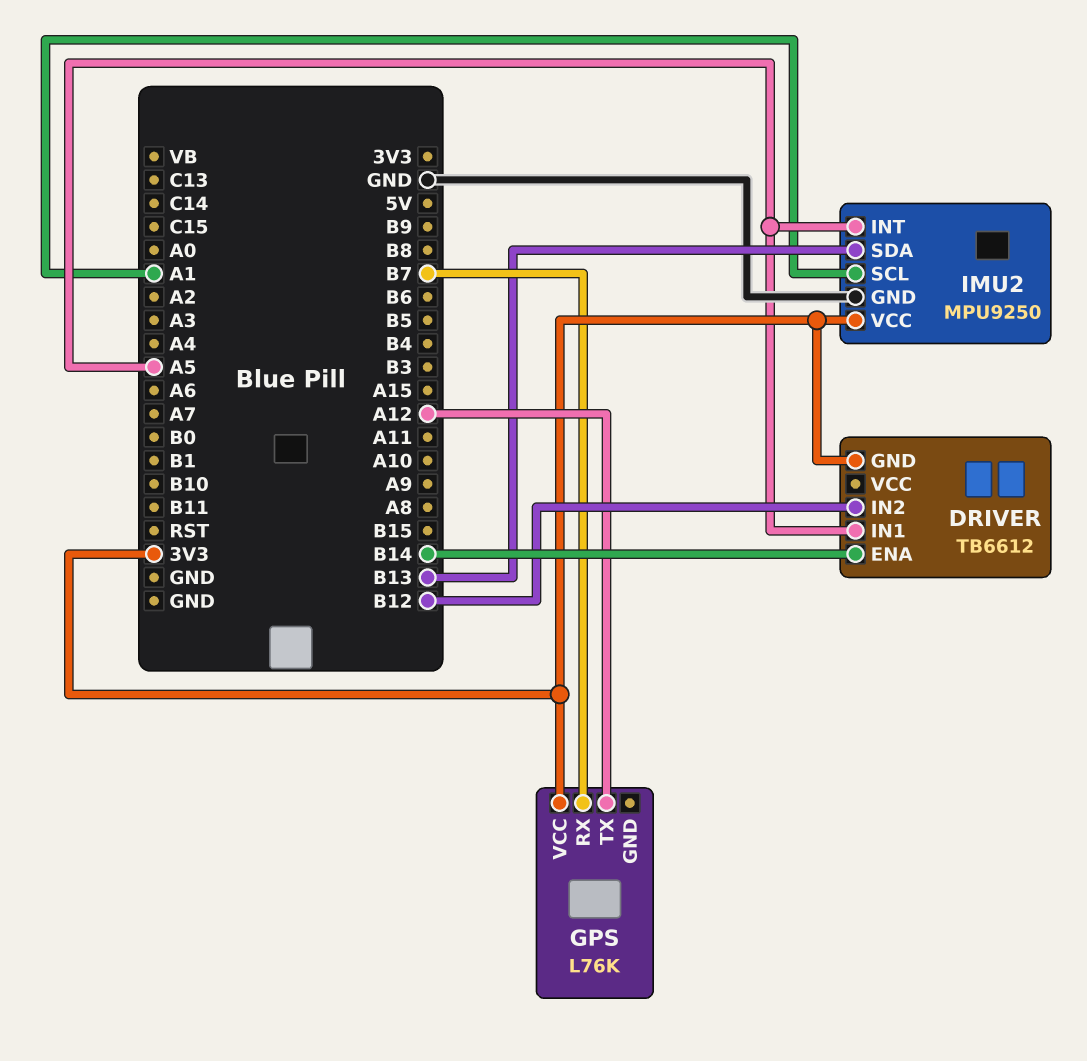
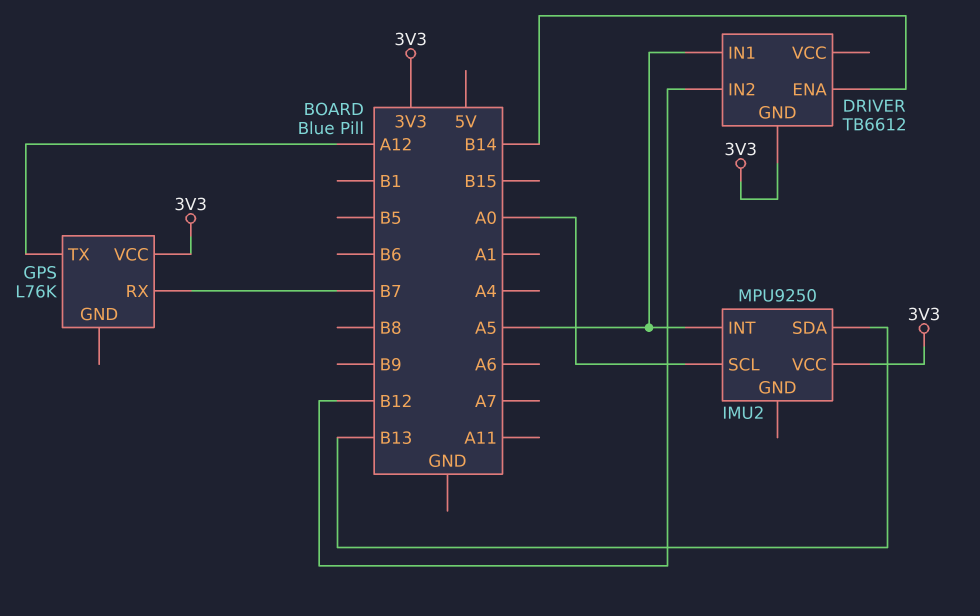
IMU2 pin GND: GND -> none
IMU2 pin SCL: A1 -> A0

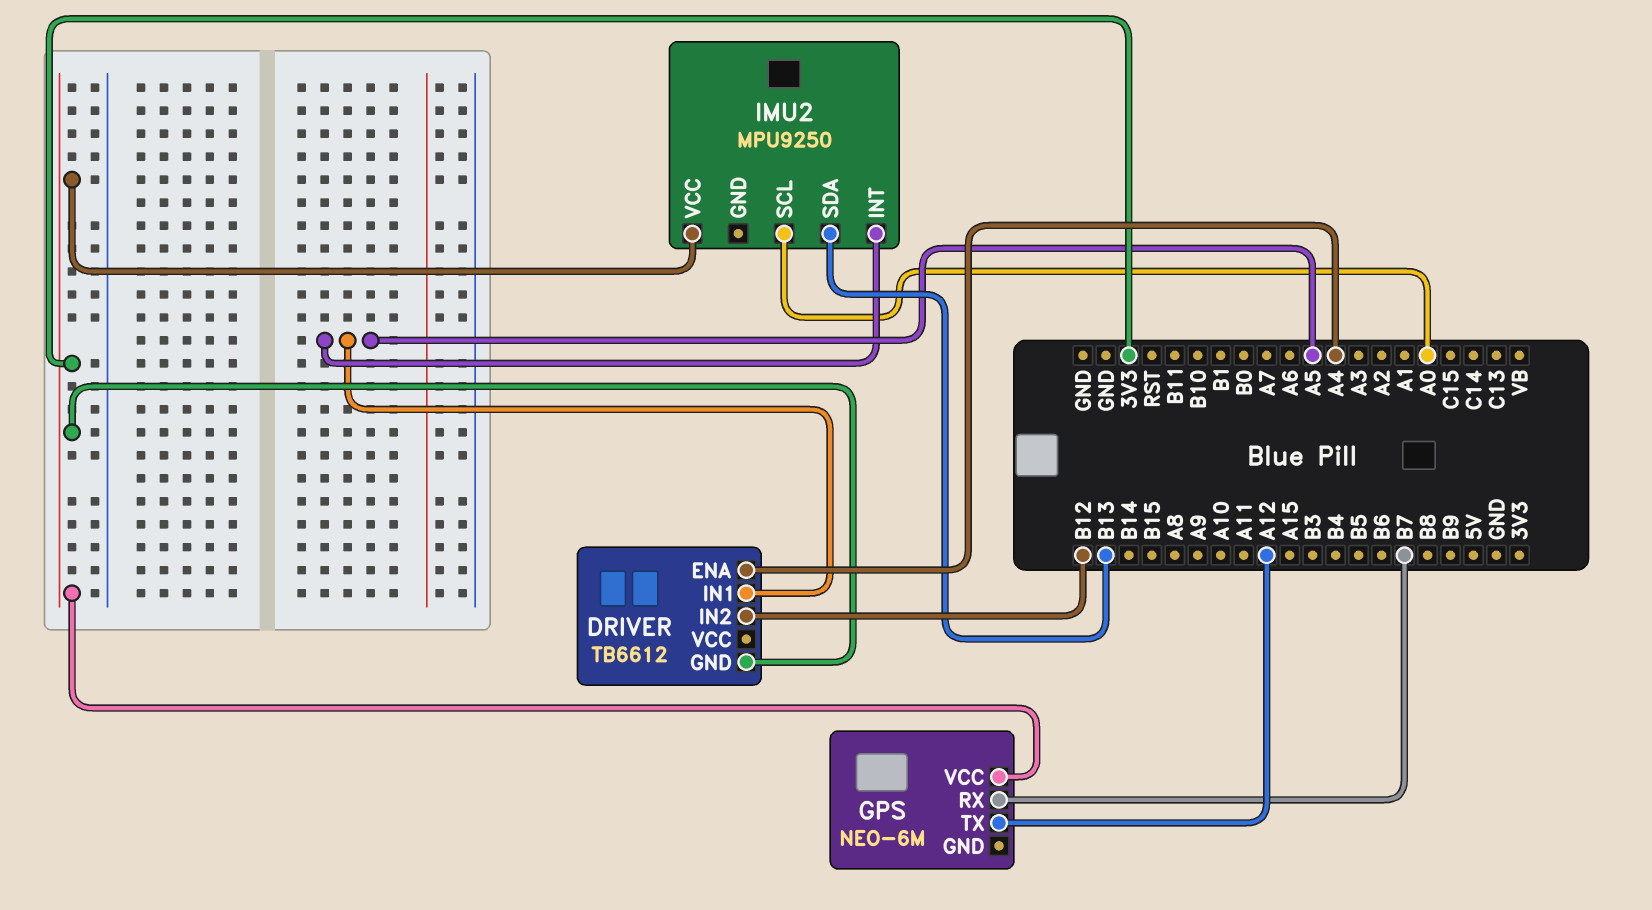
DRIVER pin ENA: B14 -> A4
GPS: L76K -> NEO-6M

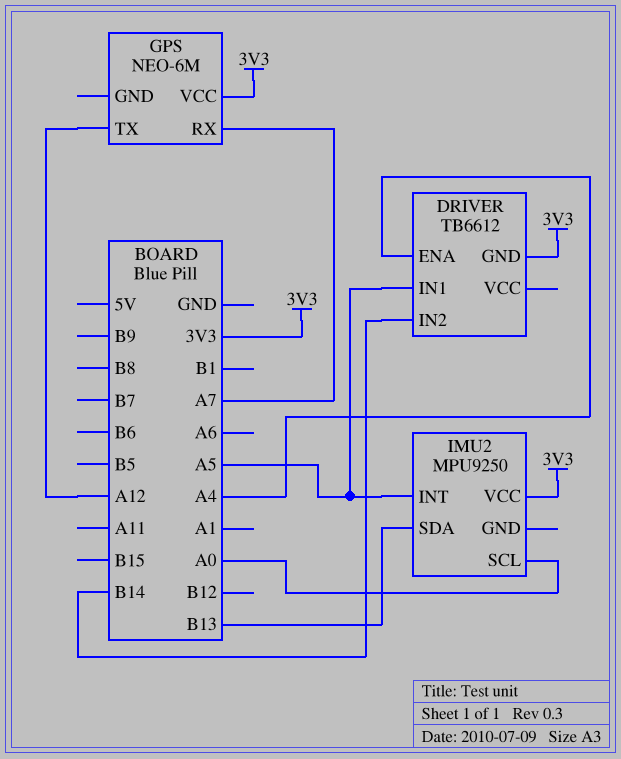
DRIVER pin IN2: B12 -> B14
GPS pin RX: B7 -> A7

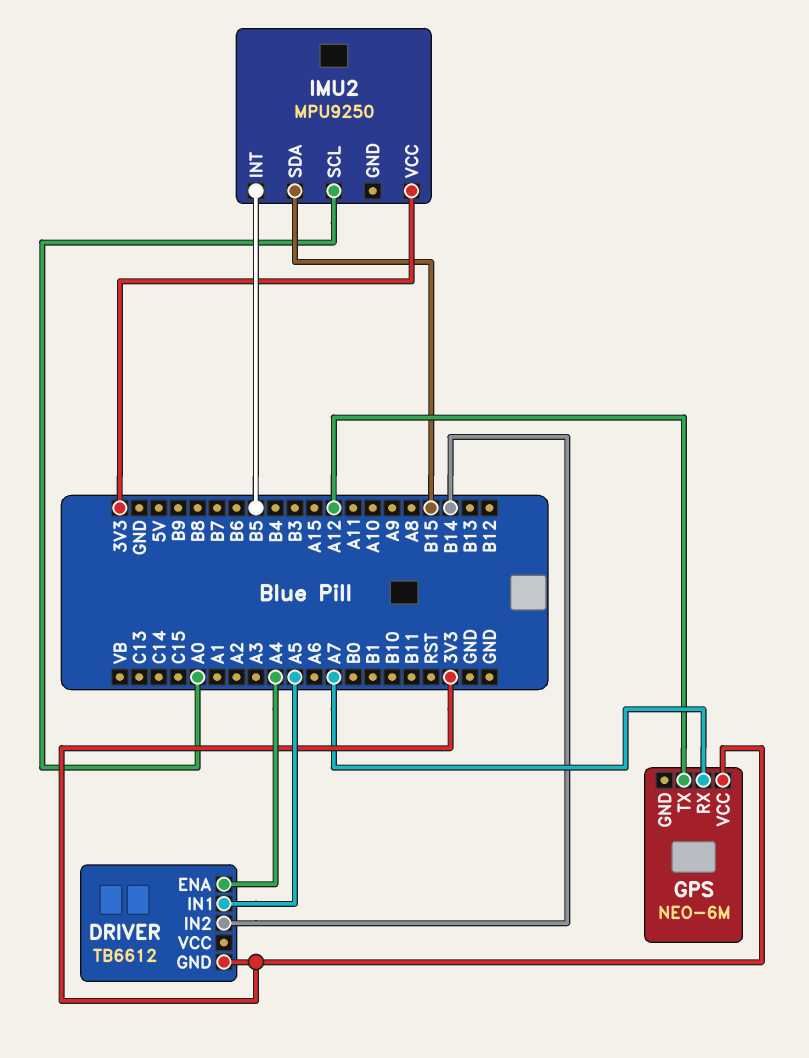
IMU2 pin INT: A5 -> B5
IMU2 pin SDA: B13 -> B15

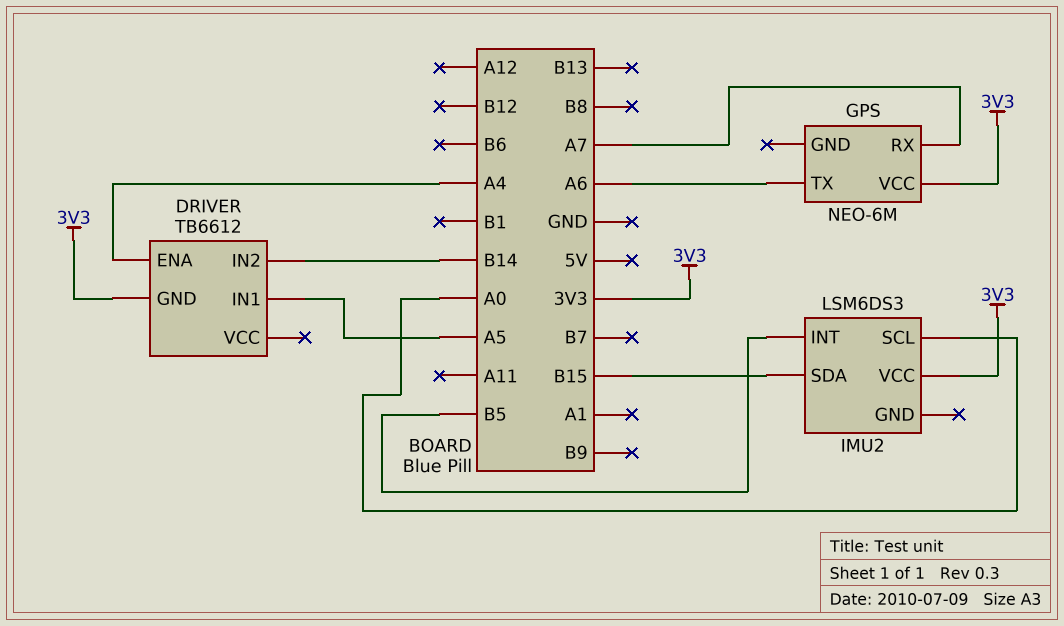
GPS pin TX: A12 -> A6
IMU2: MPU9250 -> LSM6DS3

